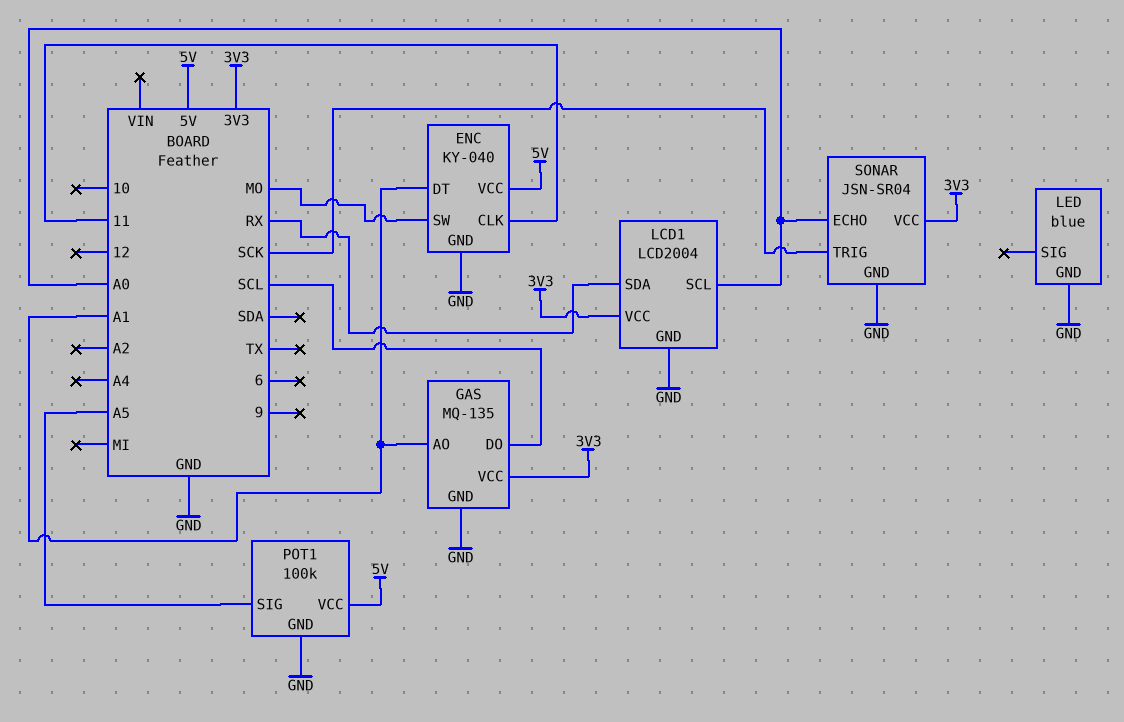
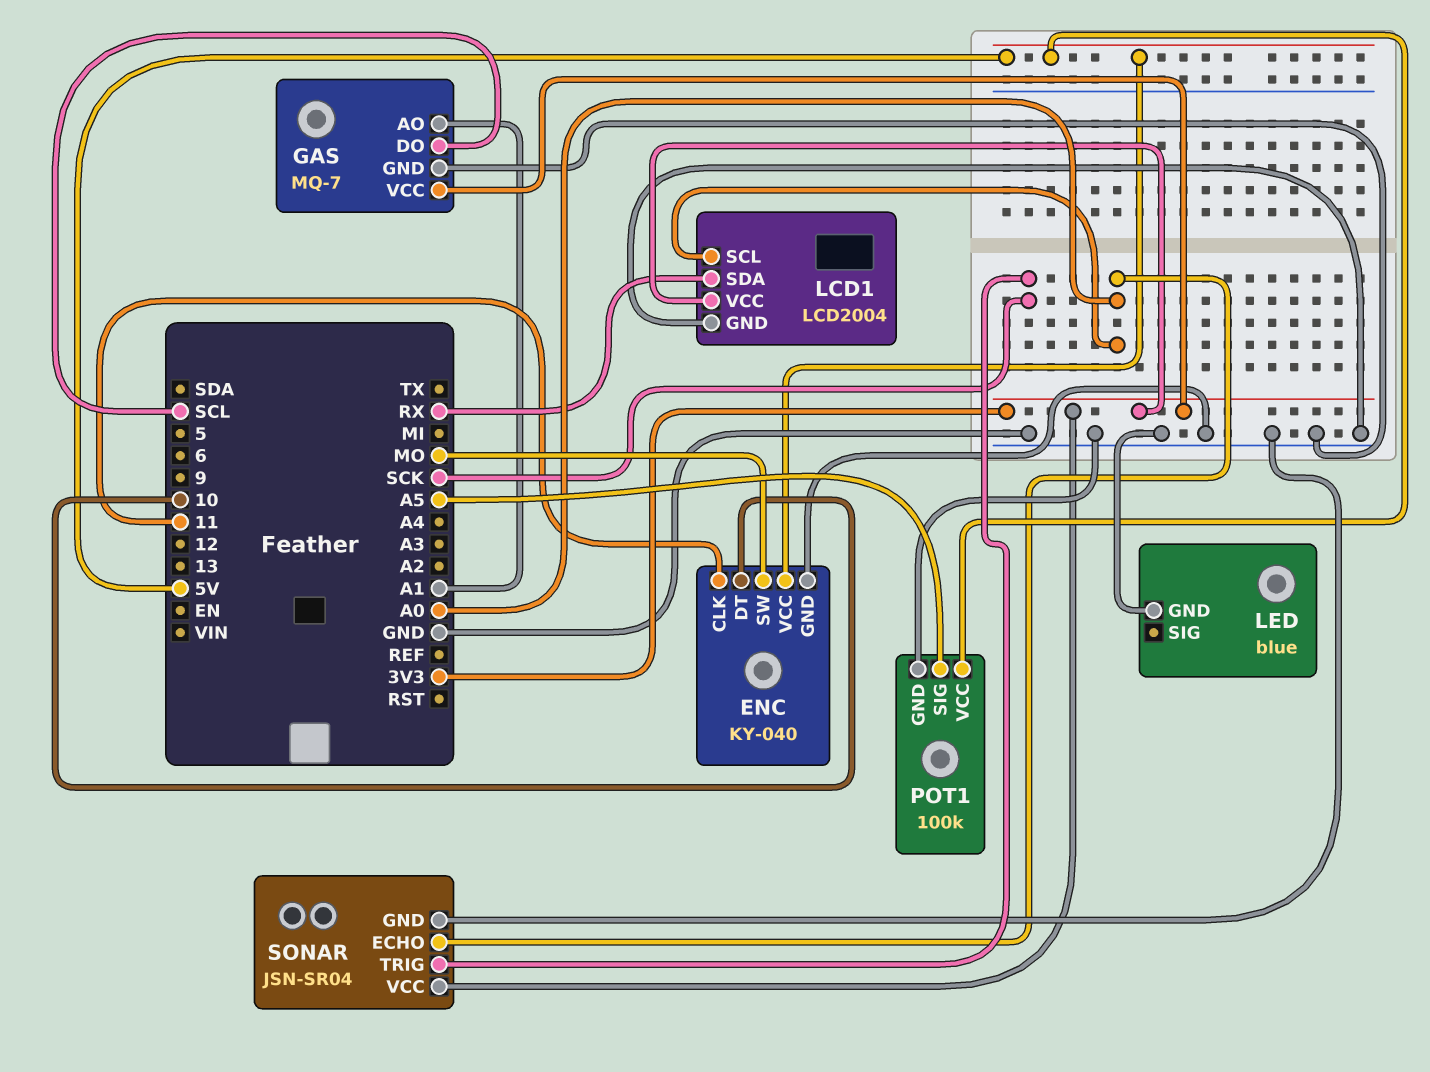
ENC pin DT: A1 -> 10
GAS: MQ-135 -> MQ-7

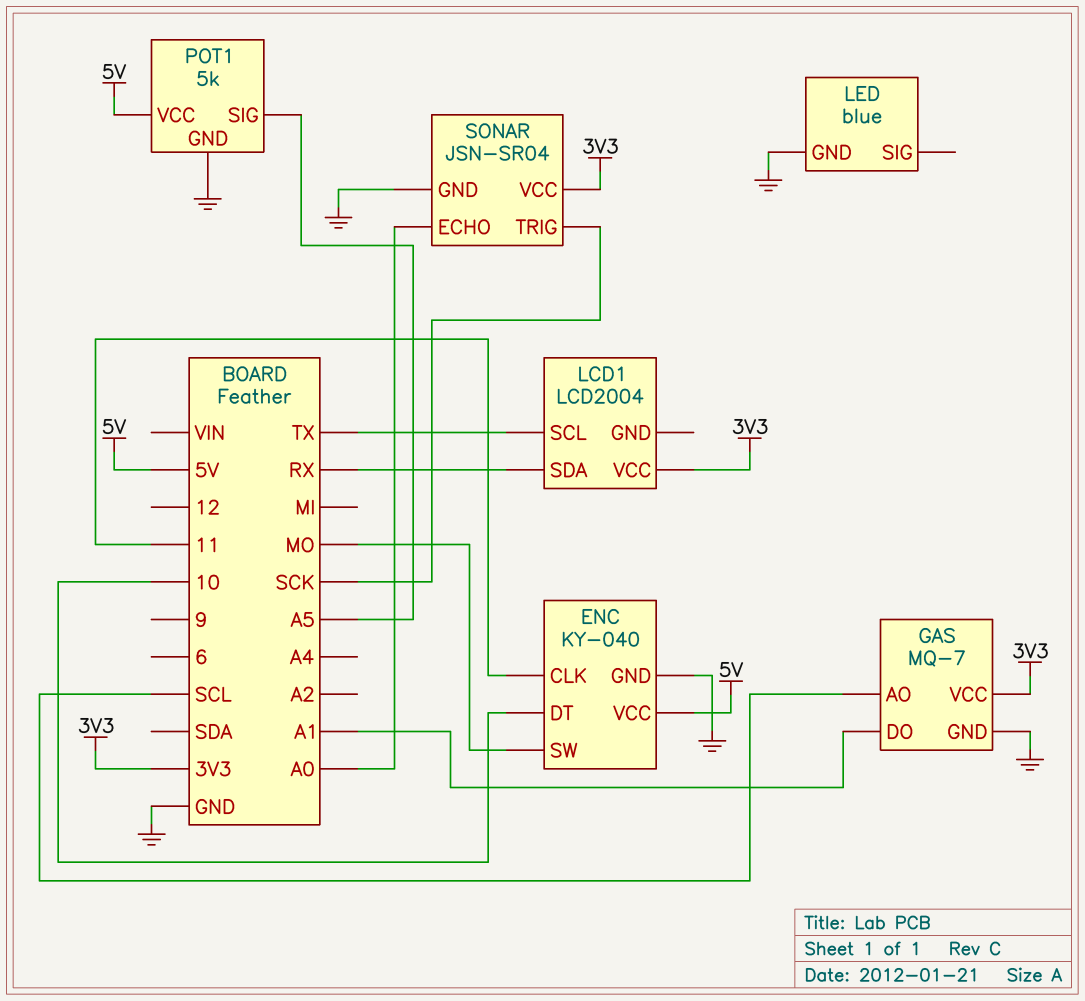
GAS pin AO: A1 -> SCL
GAS pin DO: SCL -> A1
LCD1 pin GND: GND -> none
LCD1 pin SCL: A0 -> TX
POT1: 100k -> 5k

